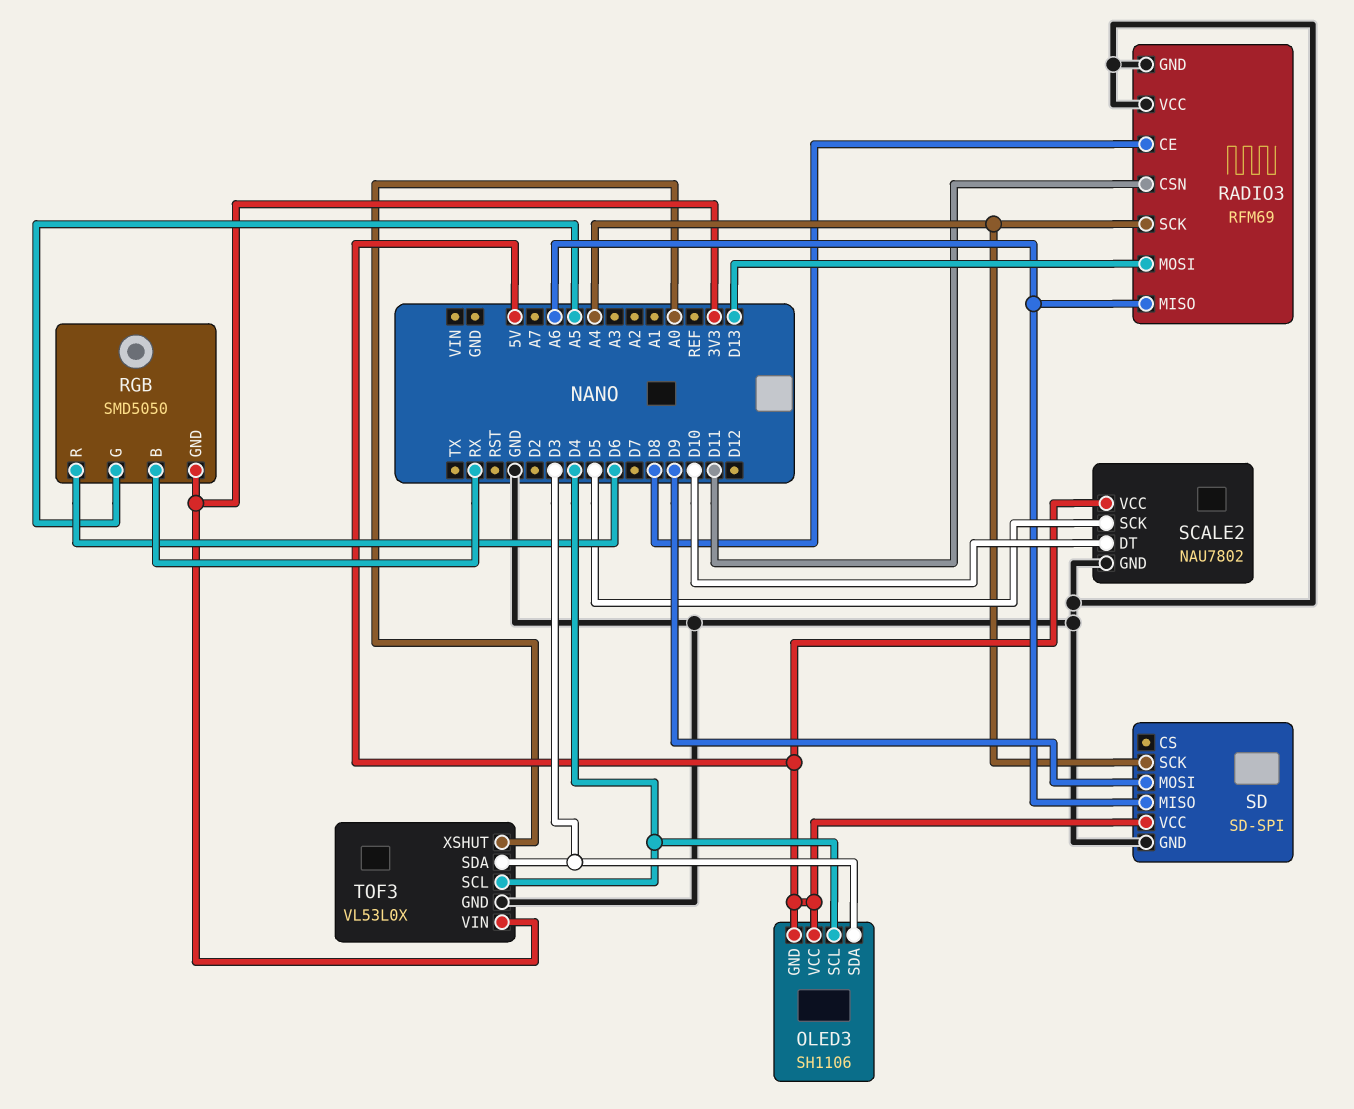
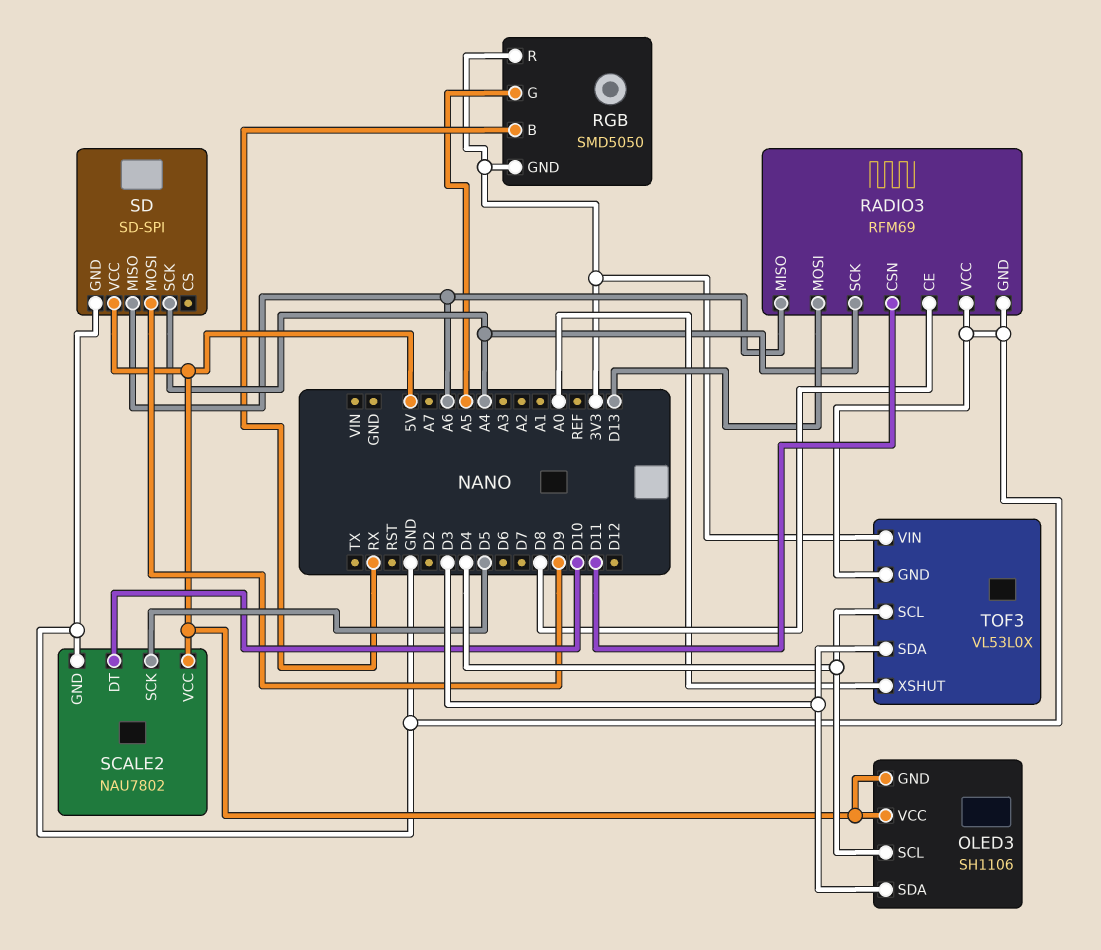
RGB pin R: D6 -> 3V3

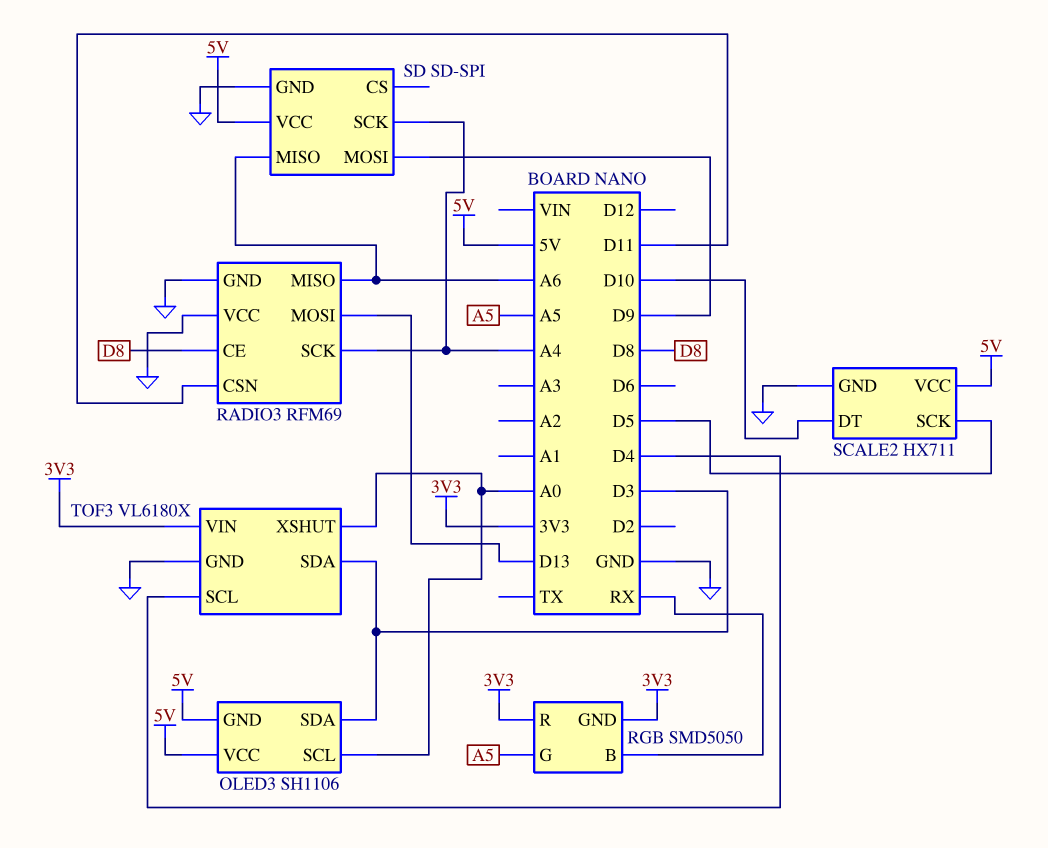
OLED3 pin SCL: D4 -> A0
SCALE2: NAU7802 -> HX711
TOF3: VL53L0X -> VL6180X

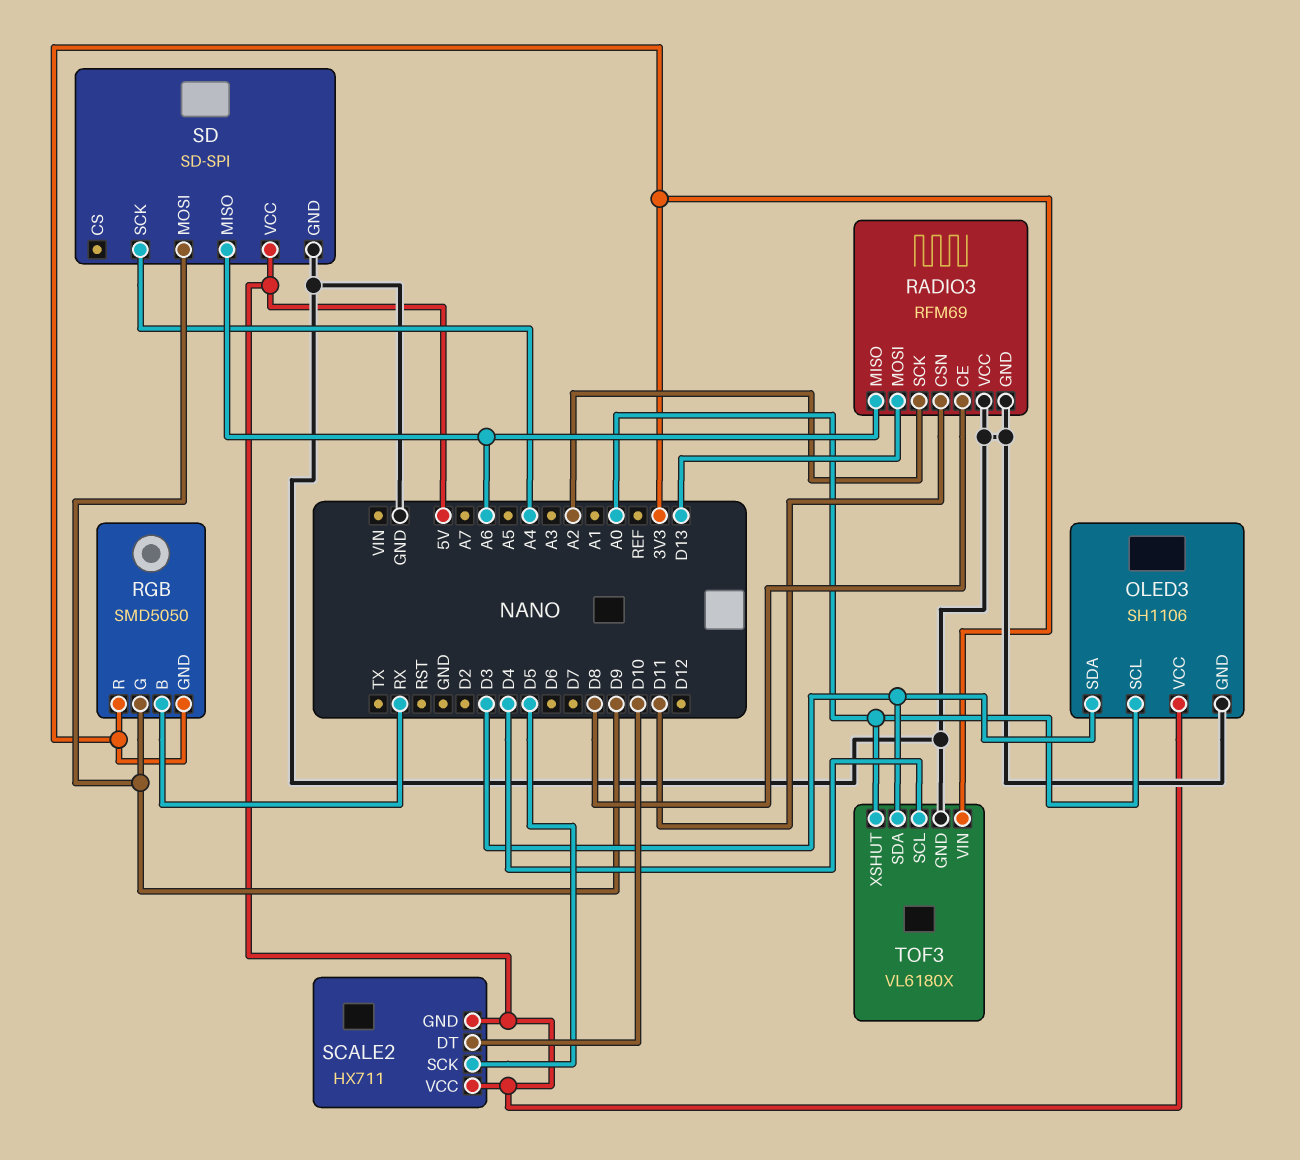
OLED3 pin GND: 5V -> GND
RADIO3 pin SCK: A4 -> A2
RGB pin G: A5 -> D9
SCALE2 pin GND: GND -> 5V

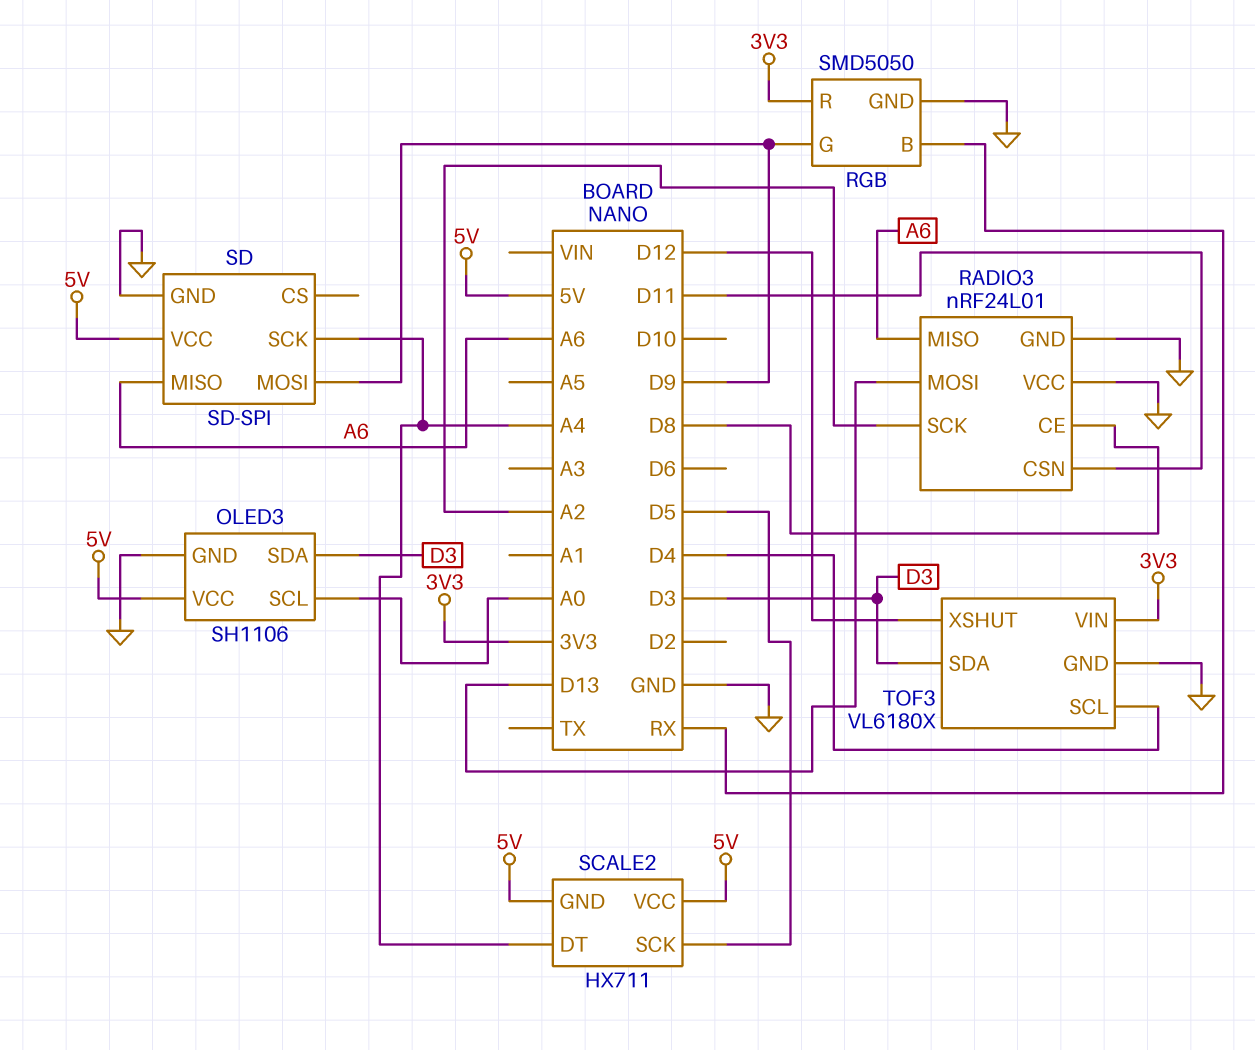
RADIO3: RFM69 -> nRF24L01
RGB pin GND: 3V3 -> GND
SCALE2 pin DT: D10 -> A4
TOF3 pin XSHUT: A0 -> D12

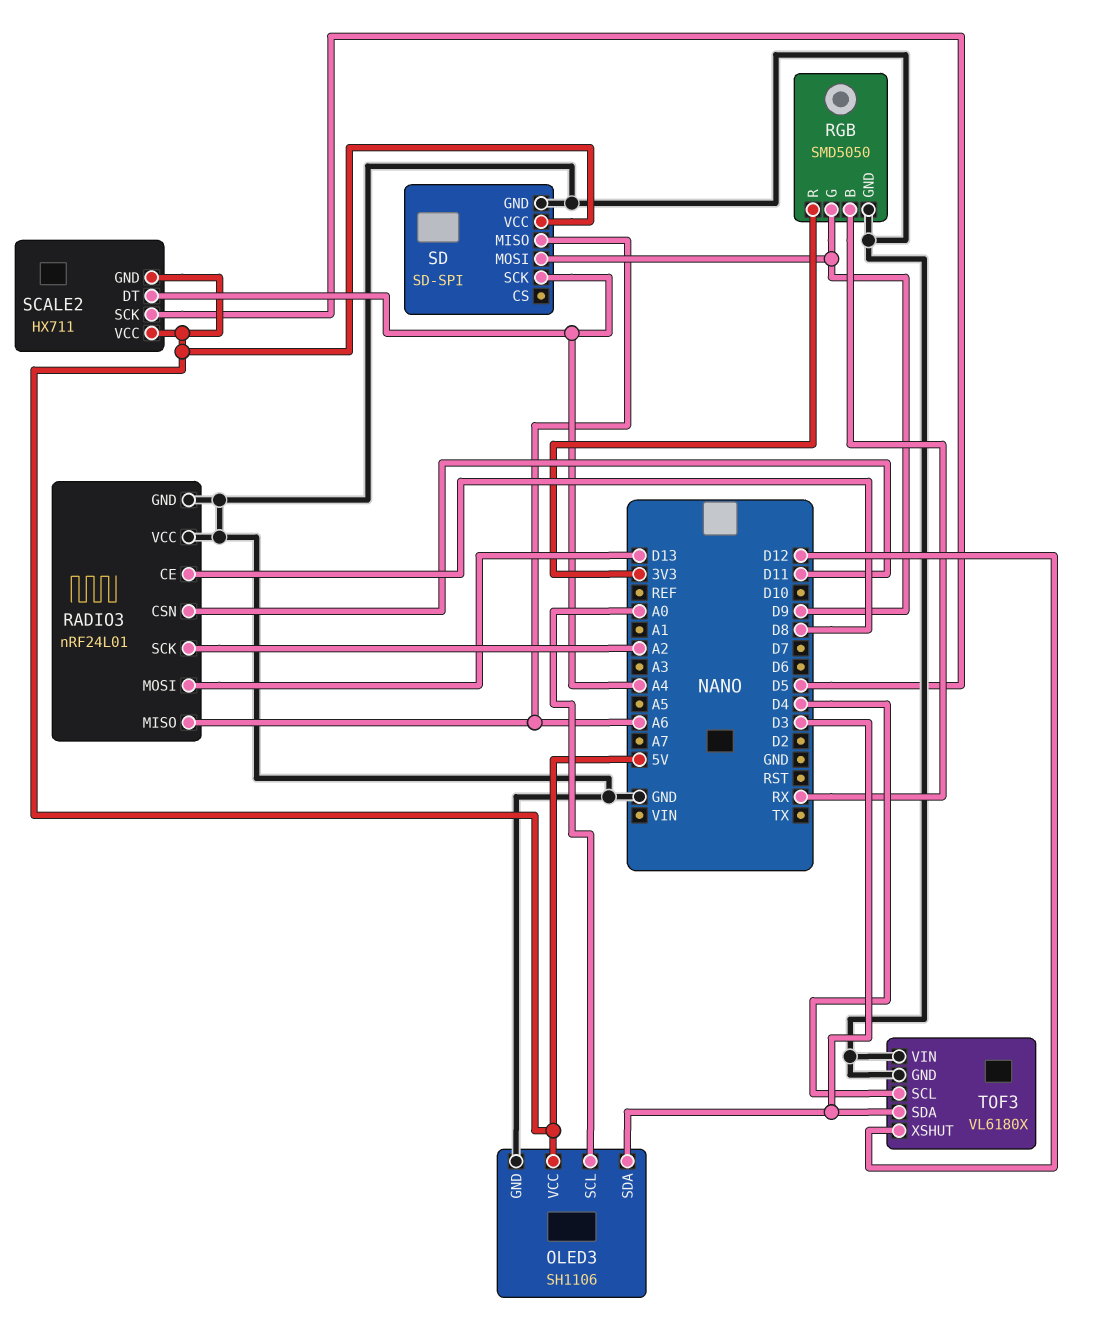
TOF3 pin VIN: 3V3 -> GND

